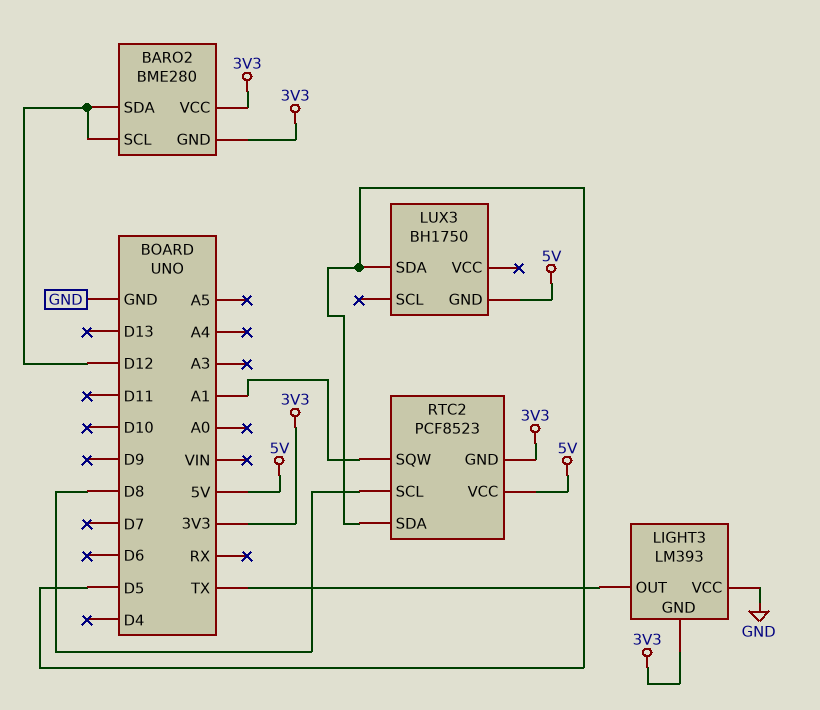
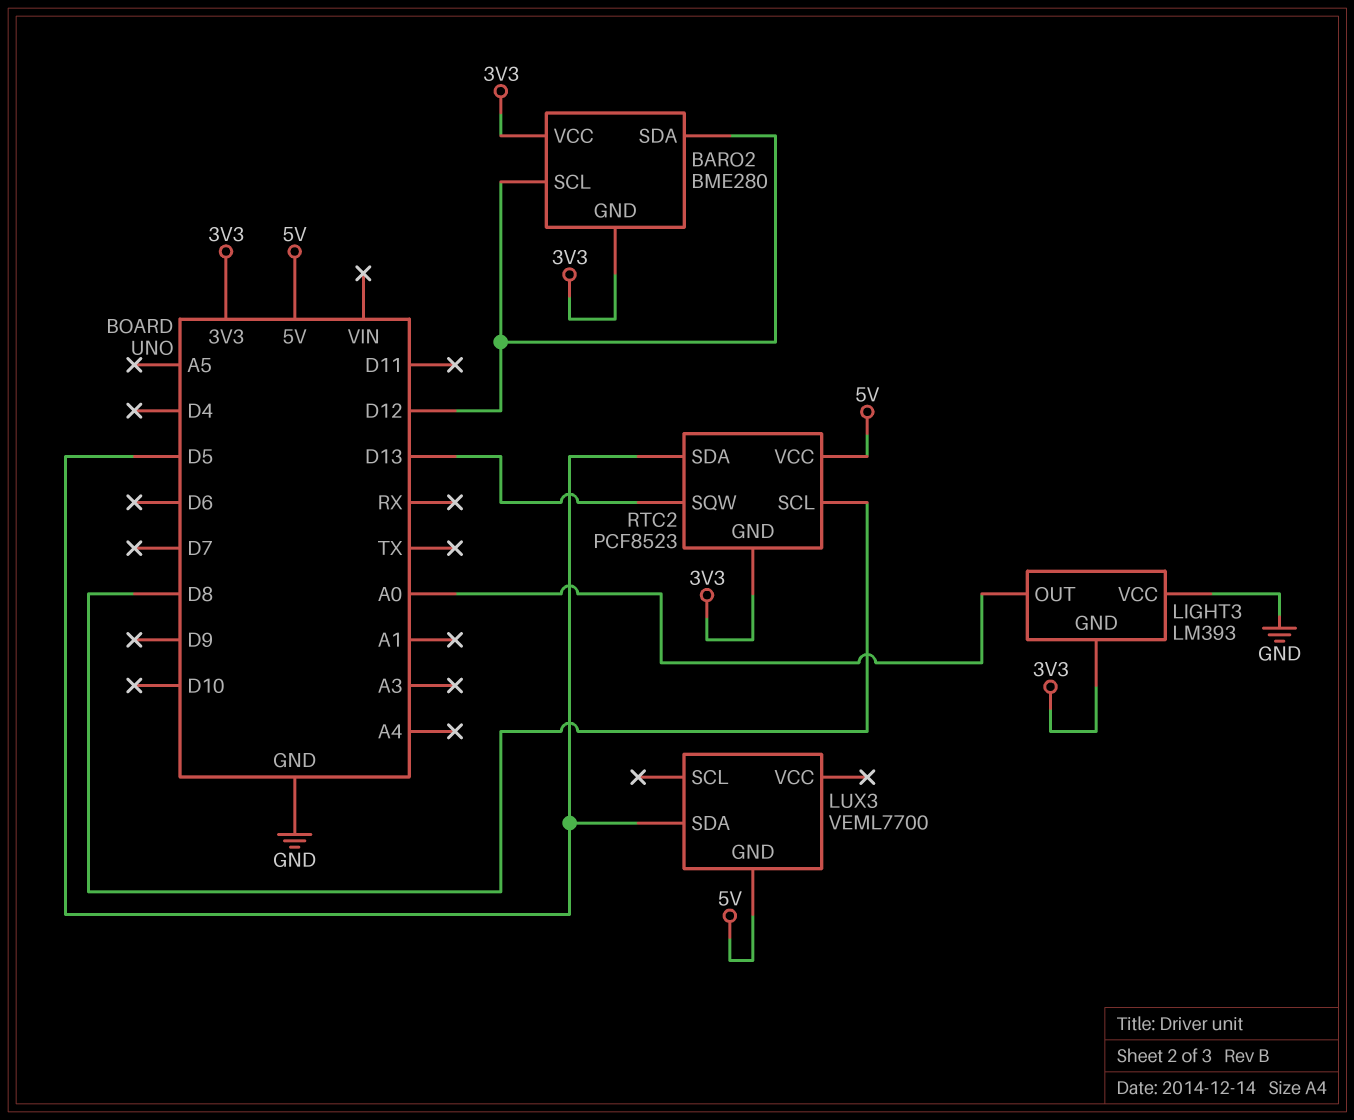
LIGHT3 pin OUT: TX -> A0
LUX3: BH1750 -> VEML7700
RTC2 pin SQW: A1 -> D13

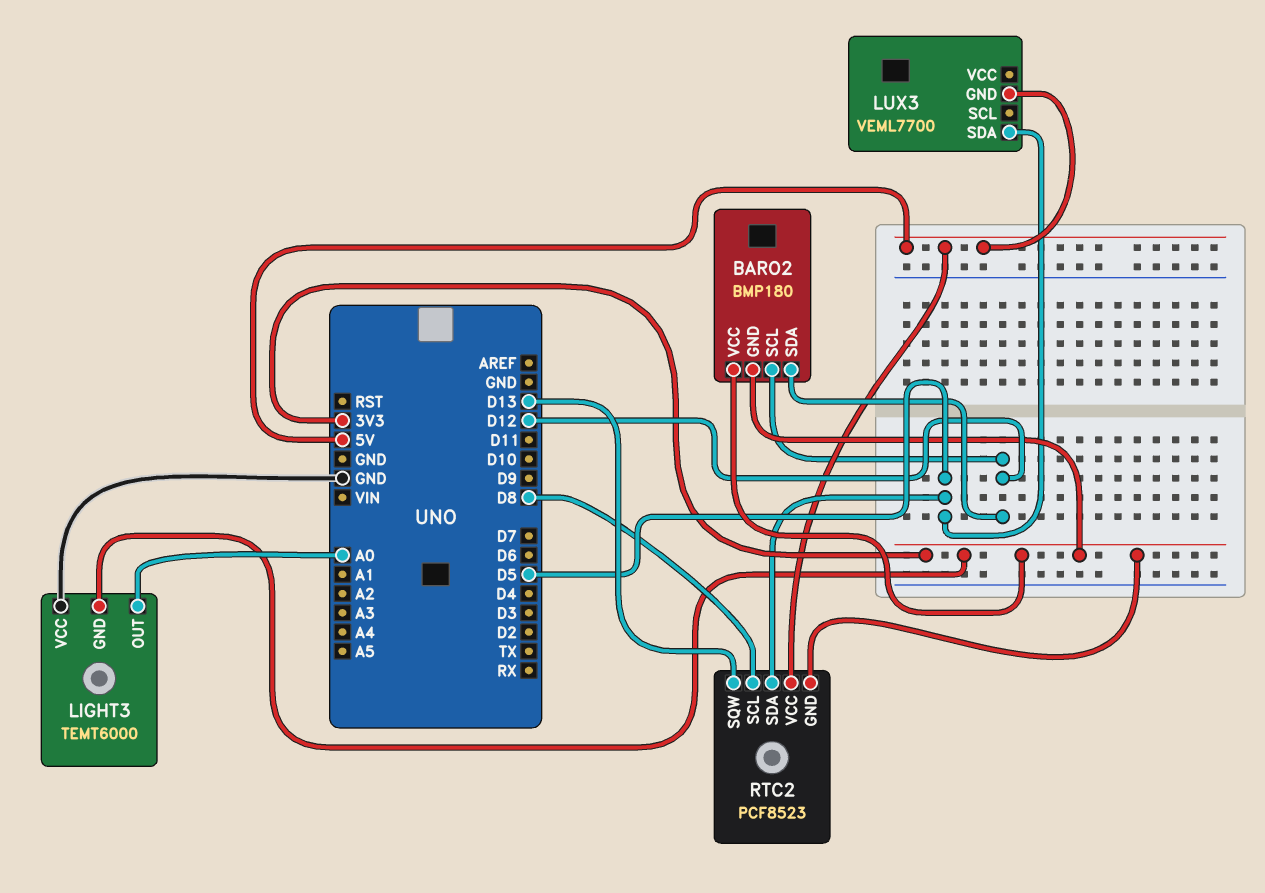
BARO2: BME280 -> BMP180
LIGHT3: LM393 -> TEMT6000

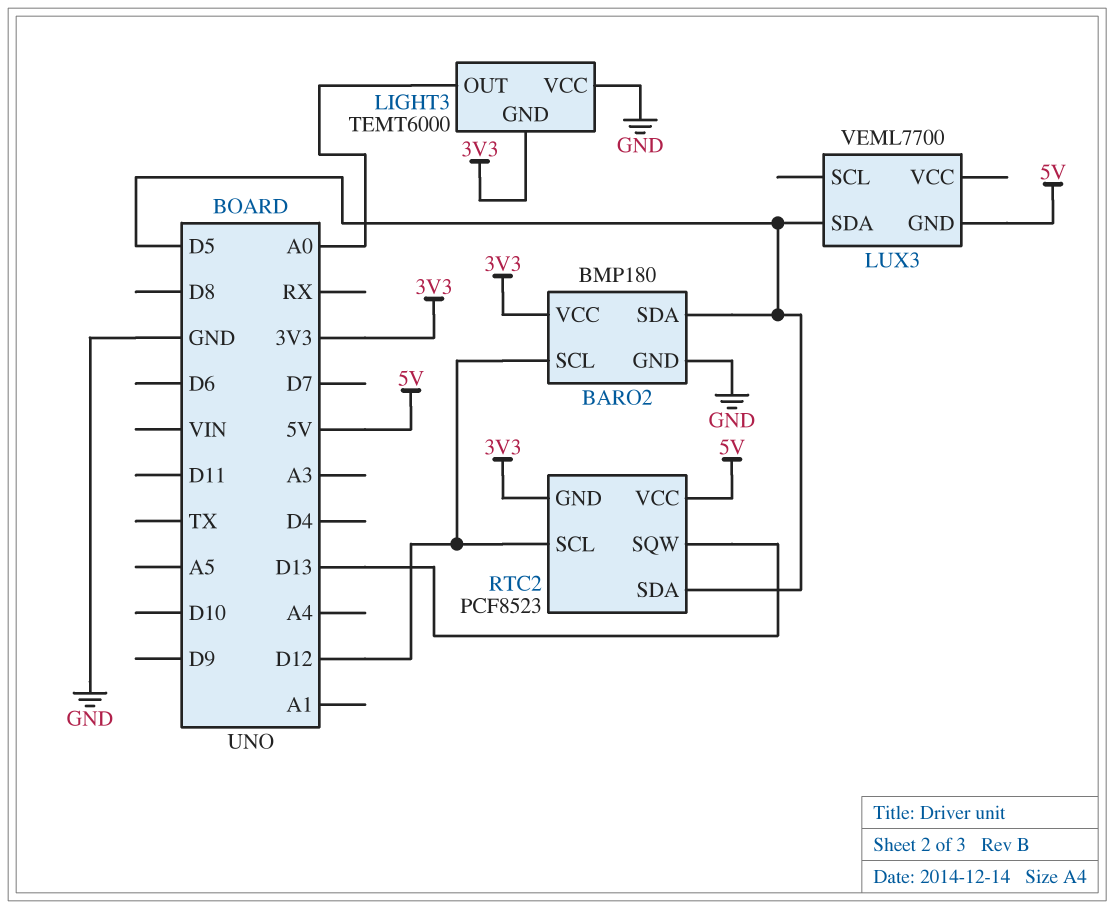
BARO2 pin GND: 3V3 -> GND
BARO2 pin SDA: D12 -> D5
RTC2 pin SCL: D8 -> D12

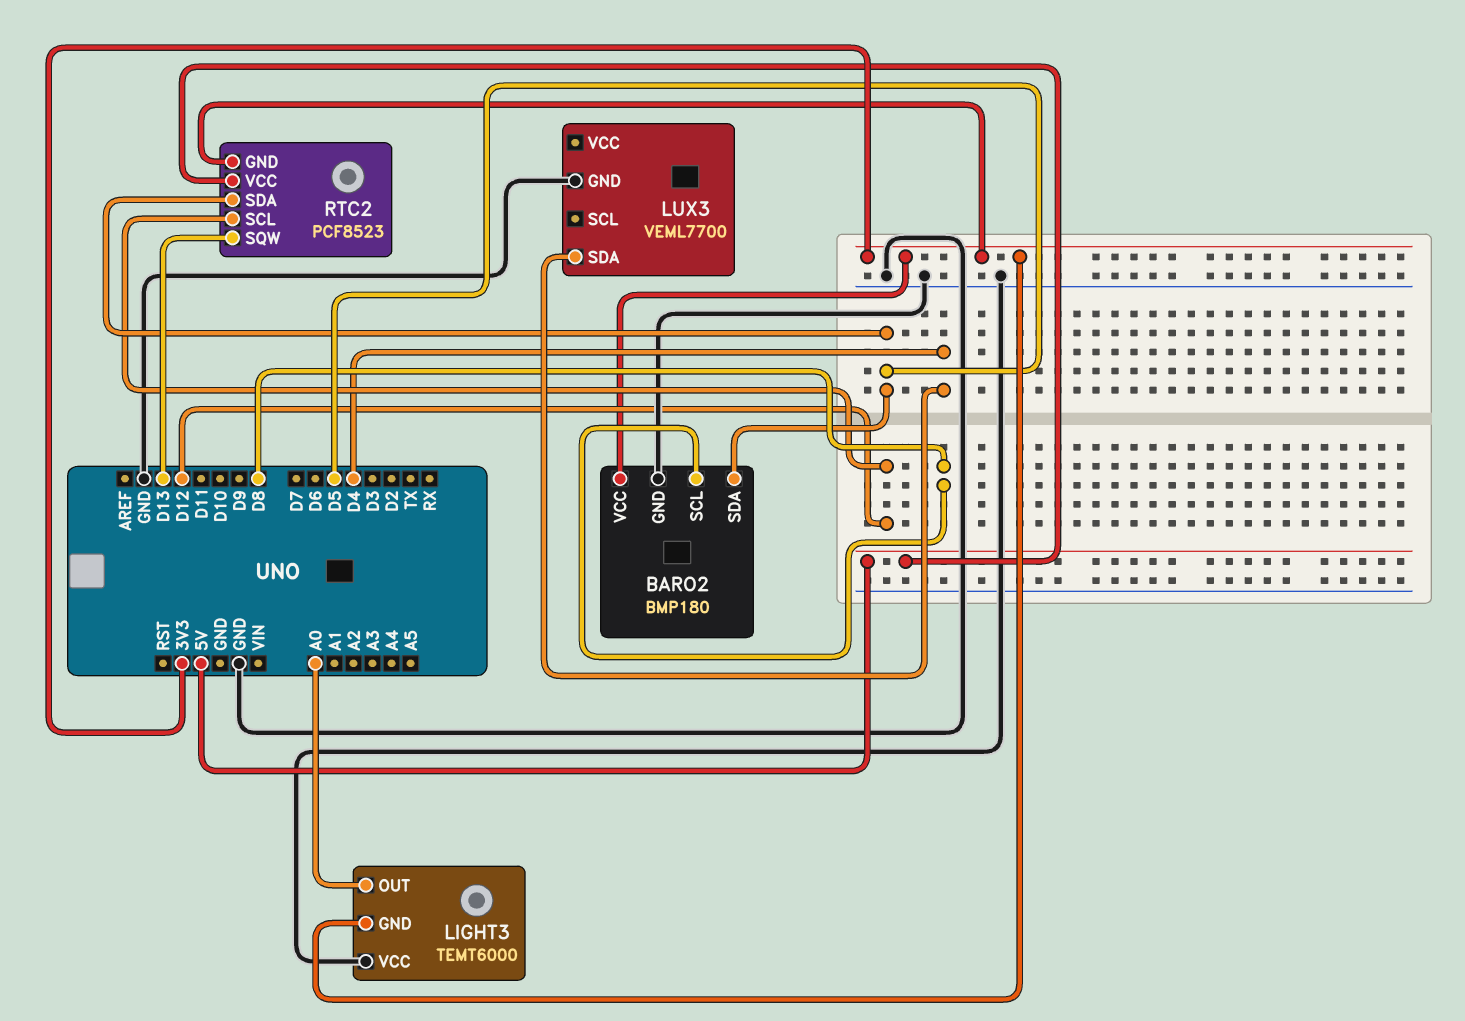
BARO2 pin SCL: D12 -> D8
LUX3 pin GND: 5V -> GND
LUX3 pin SDA: D5 -> D4

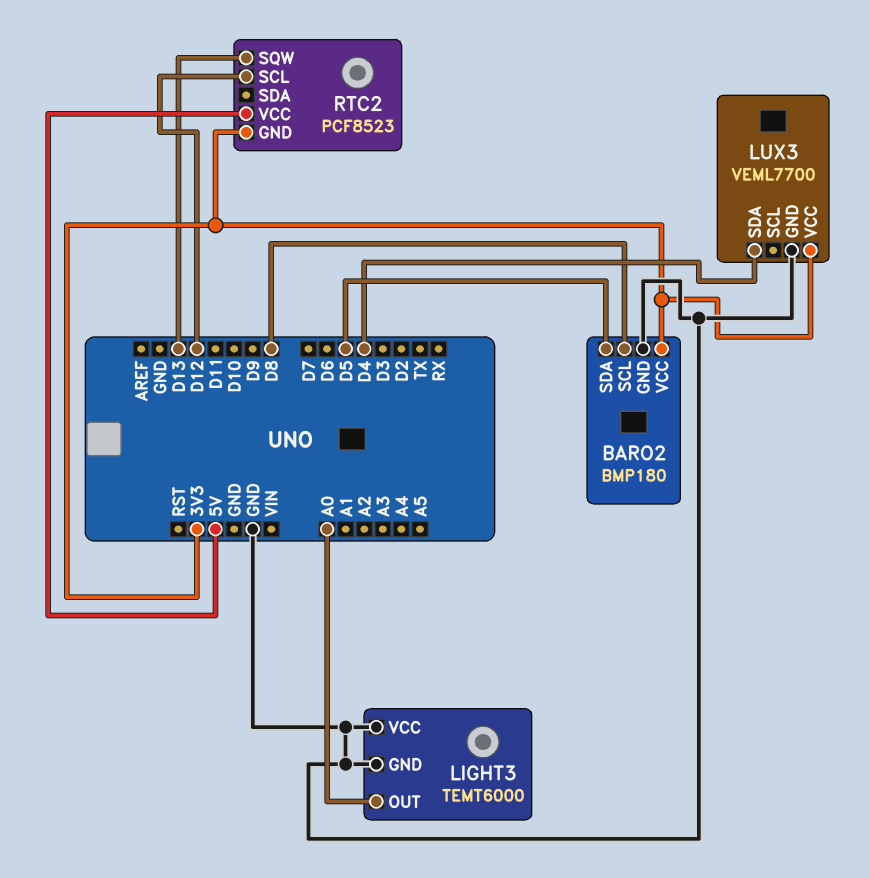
LIGHT3 pin GND: 3V3 -> GND
LUX3 pin VCC: none -> 3V3
RTC2 pin SDA: D5 -> none

